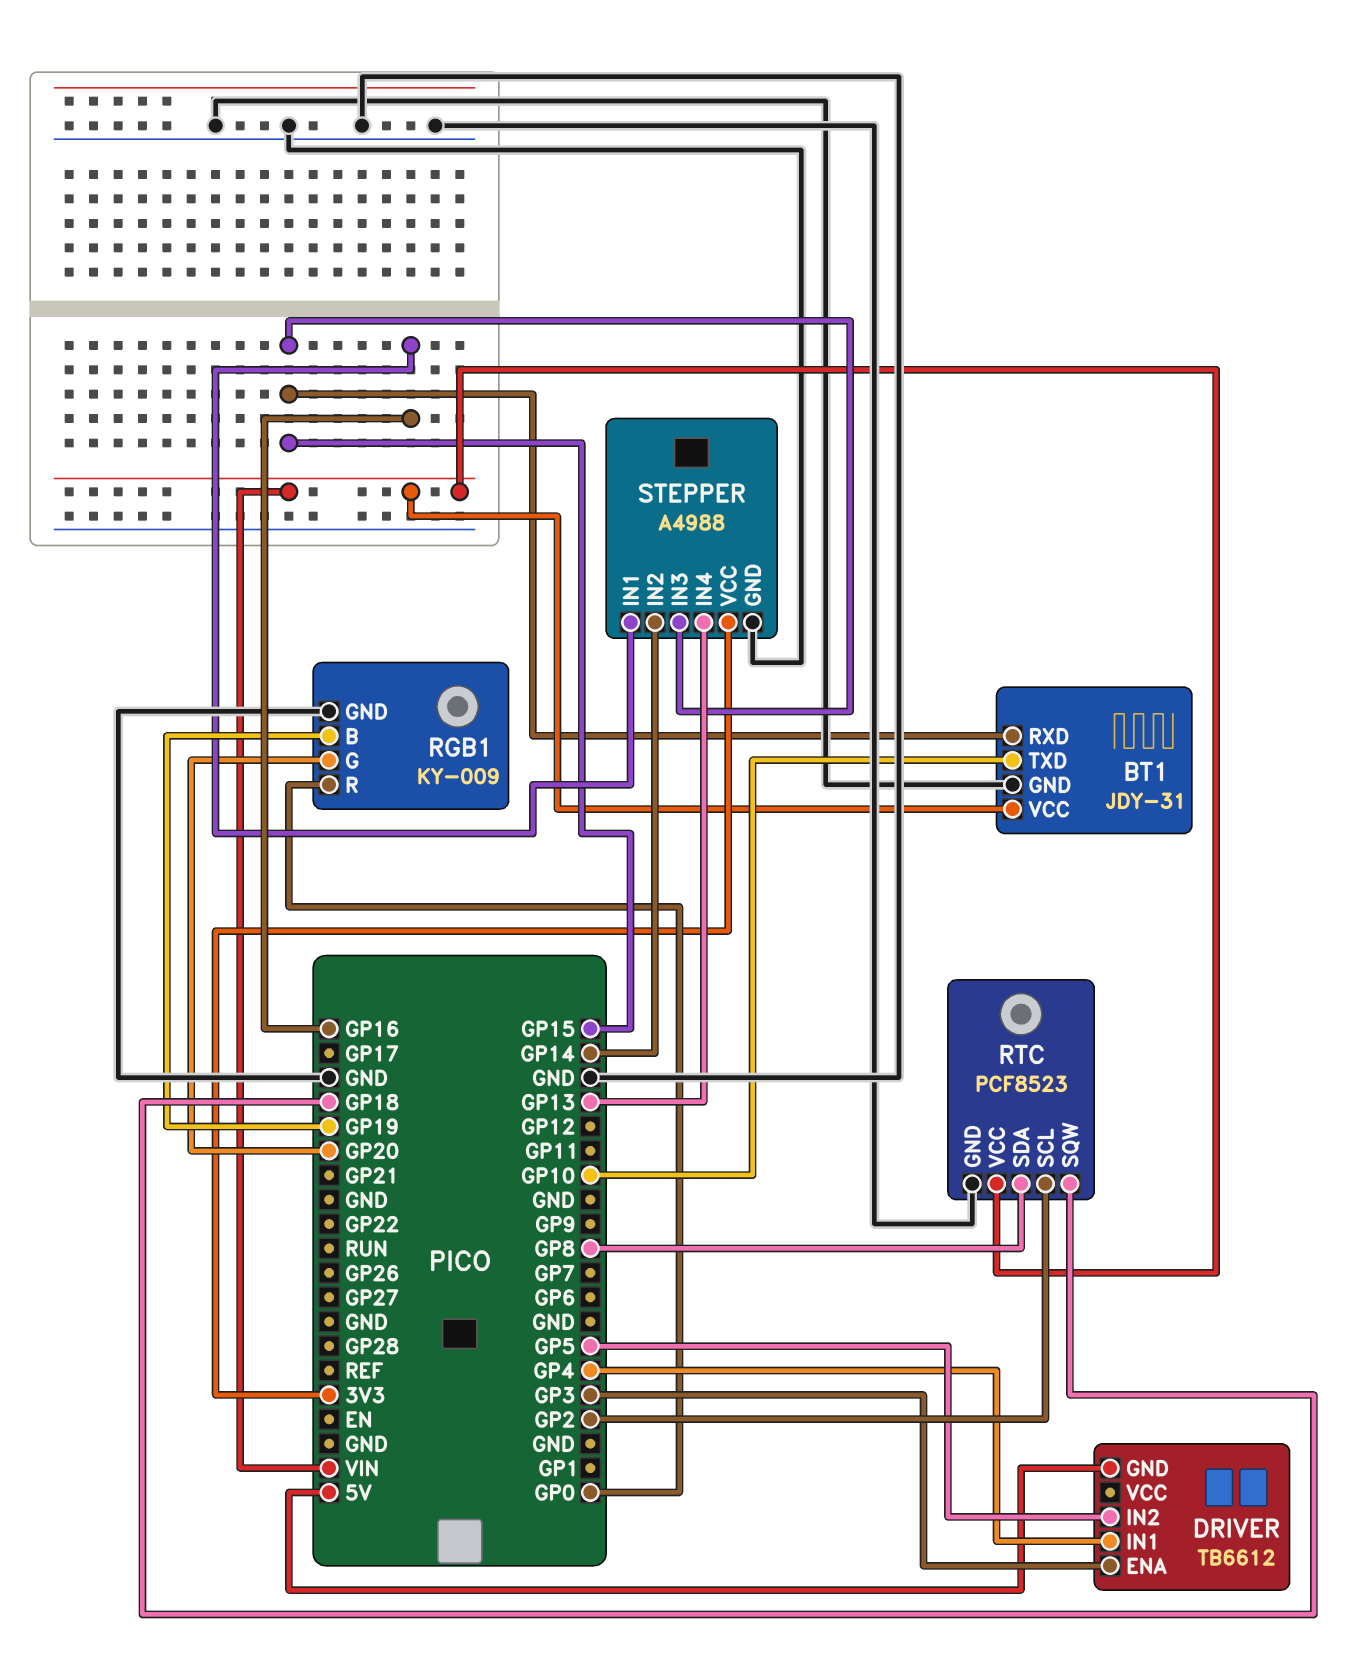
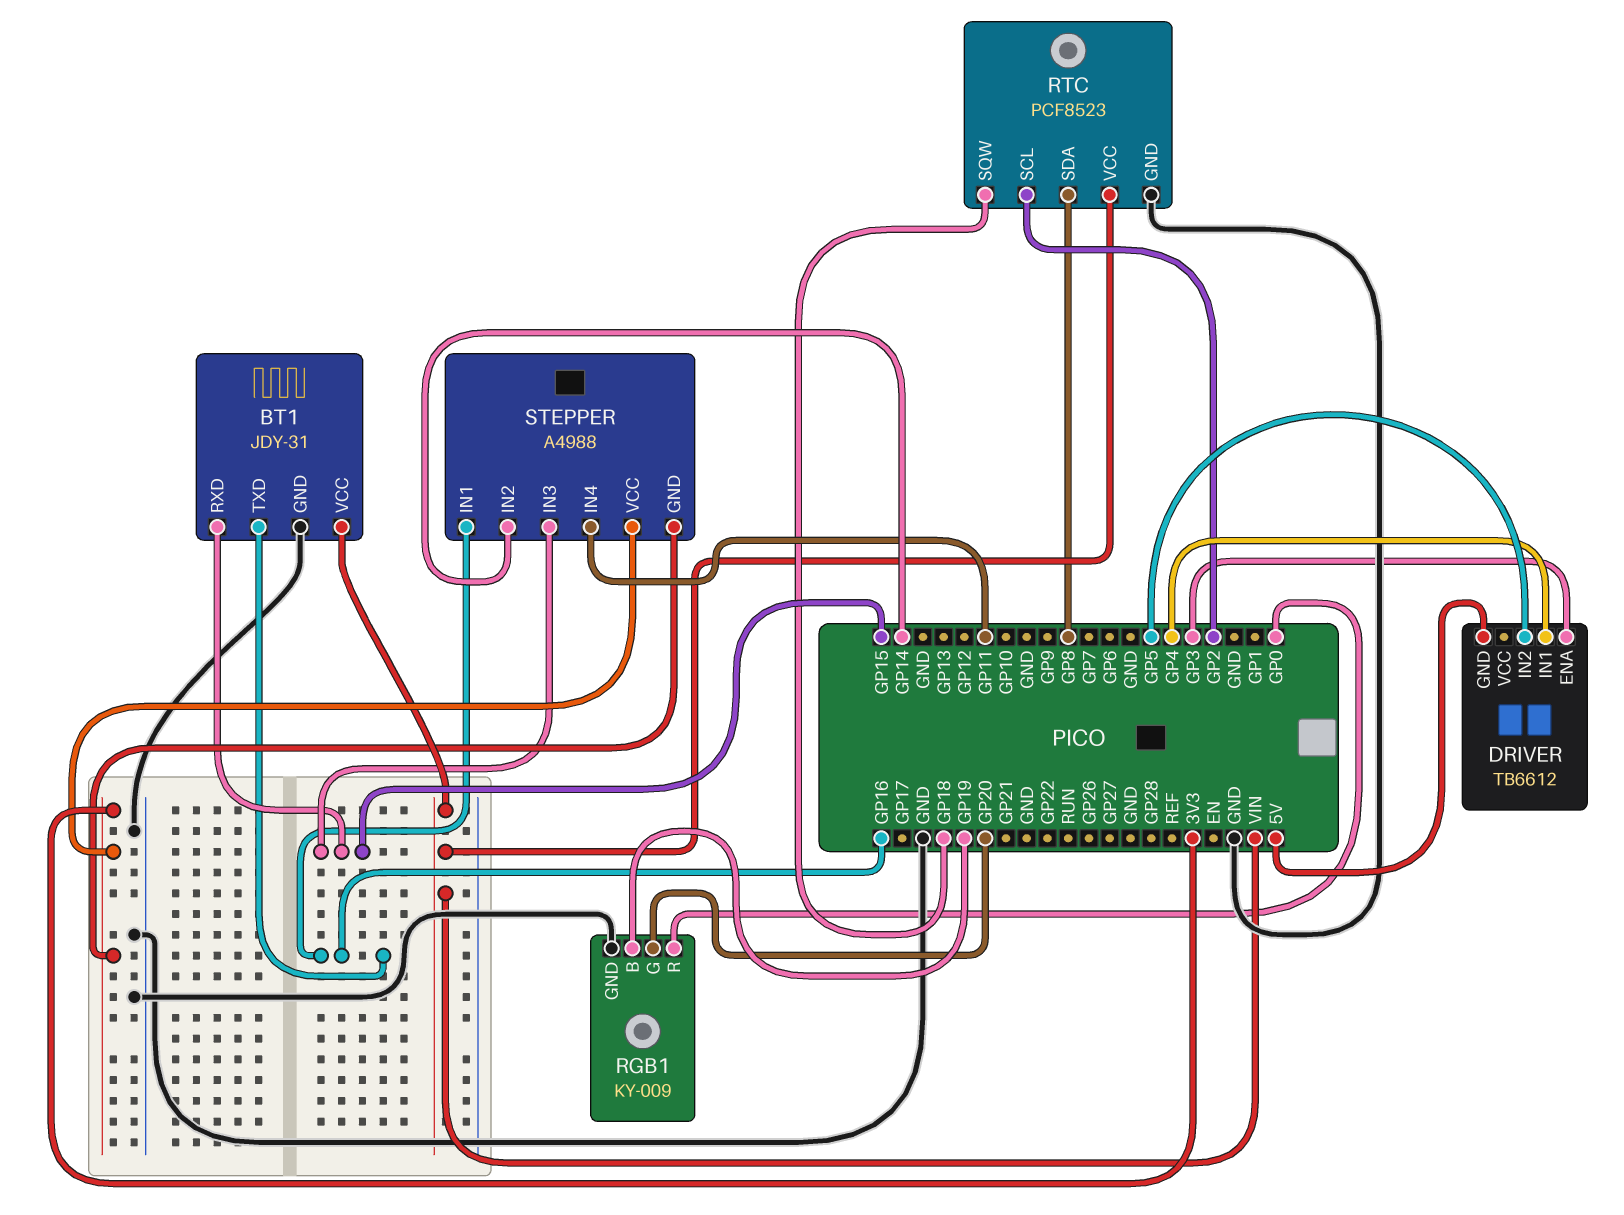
BT1 pin TXD: GP10 -> GP16
STEPPER pin GND: GND -> 3V3
STEPPER pin IN4: GP13 -> GP11

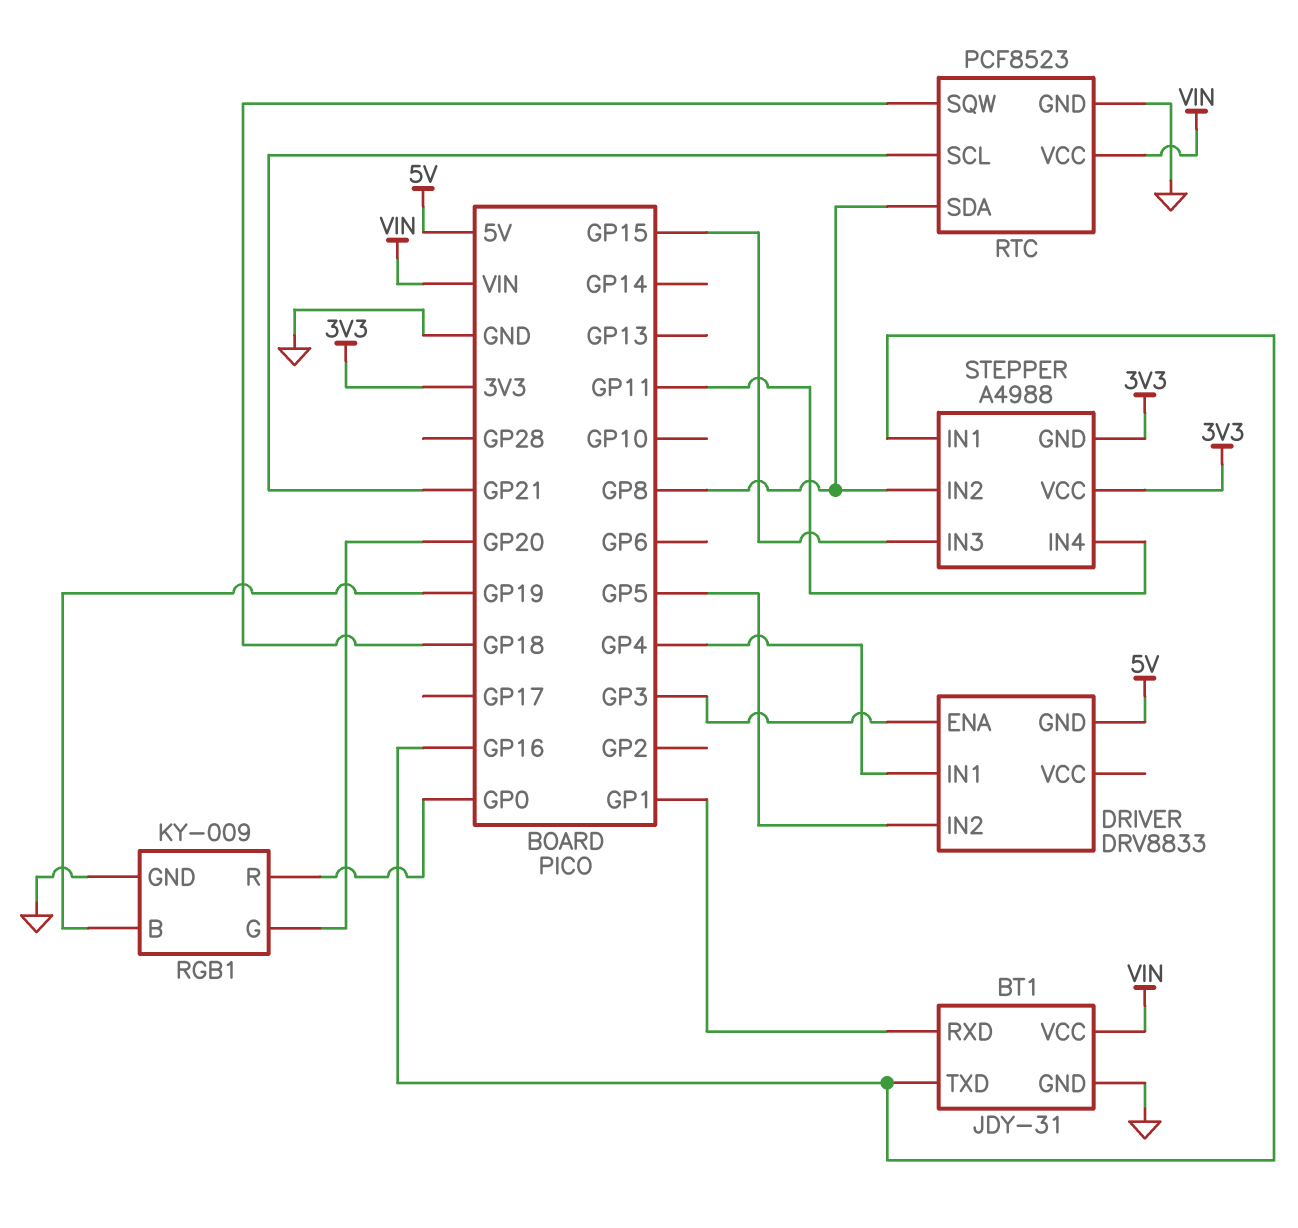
BT1 pin RXD: GP15 -> GP1
DRIVER: TB6612 -> DRV8833
RTC pin SCL: GP2 -> GP21
STEPPER pin IN2: GP14 -> GP8

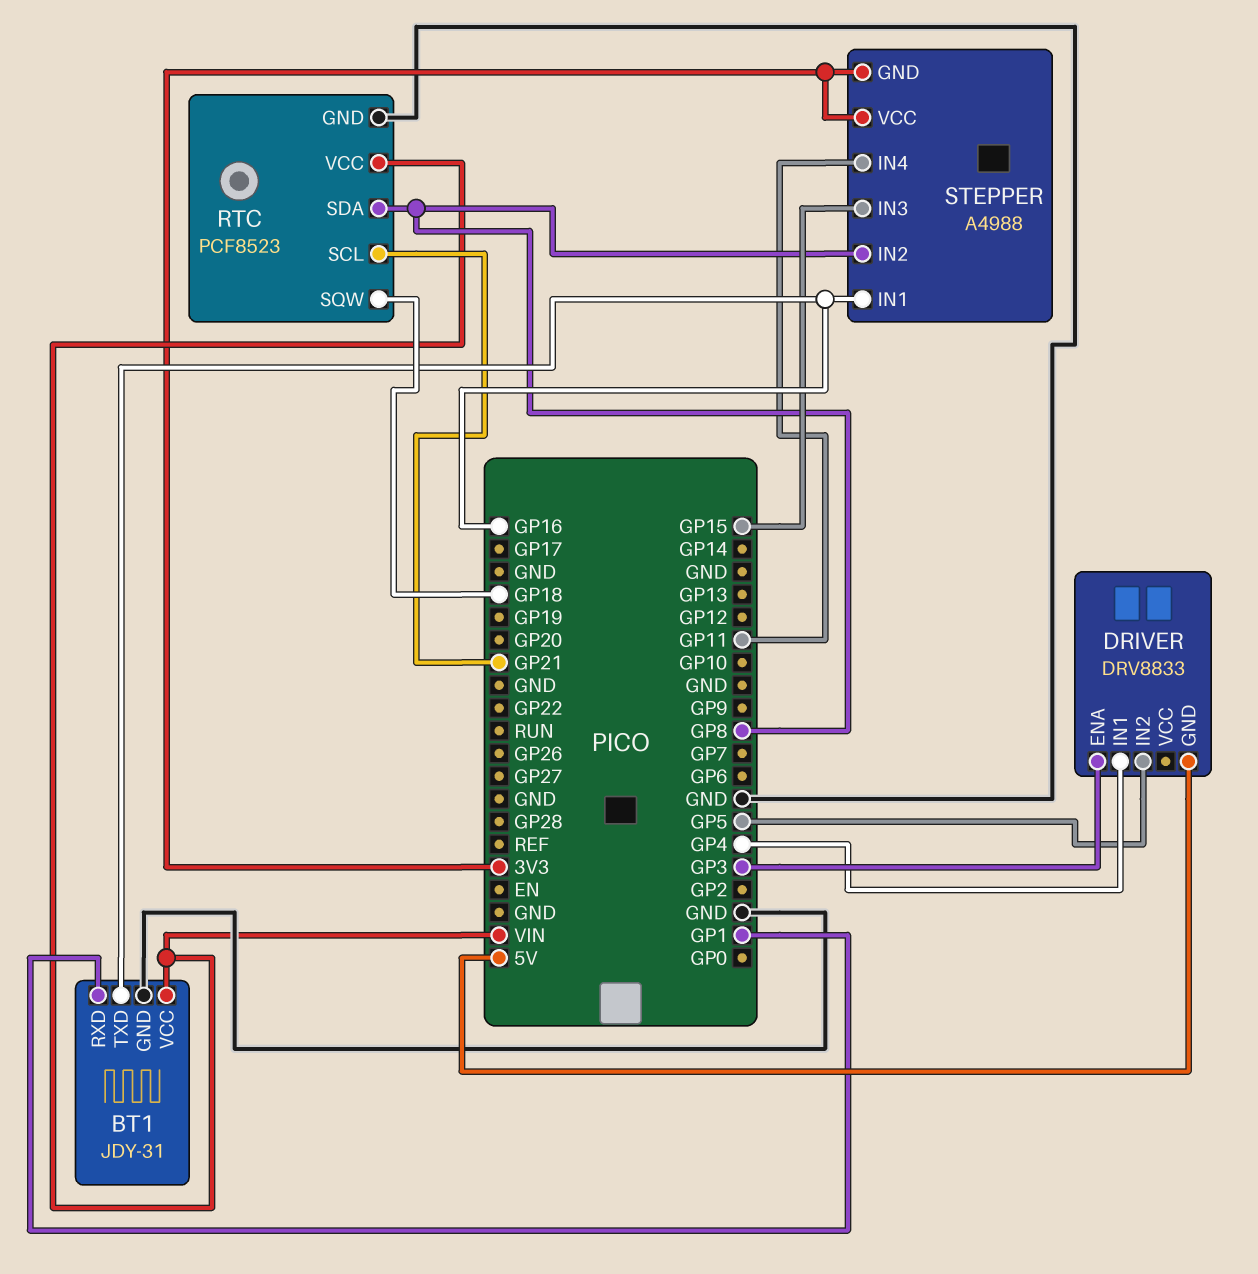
RGB1: KY-009 -> none
RGB1 pin B: GP19 -> none
RGB1 pin G: GP20 -> none
RGB1 pin GND: GND -> none
RGB1 pin R: GP0 -> none

